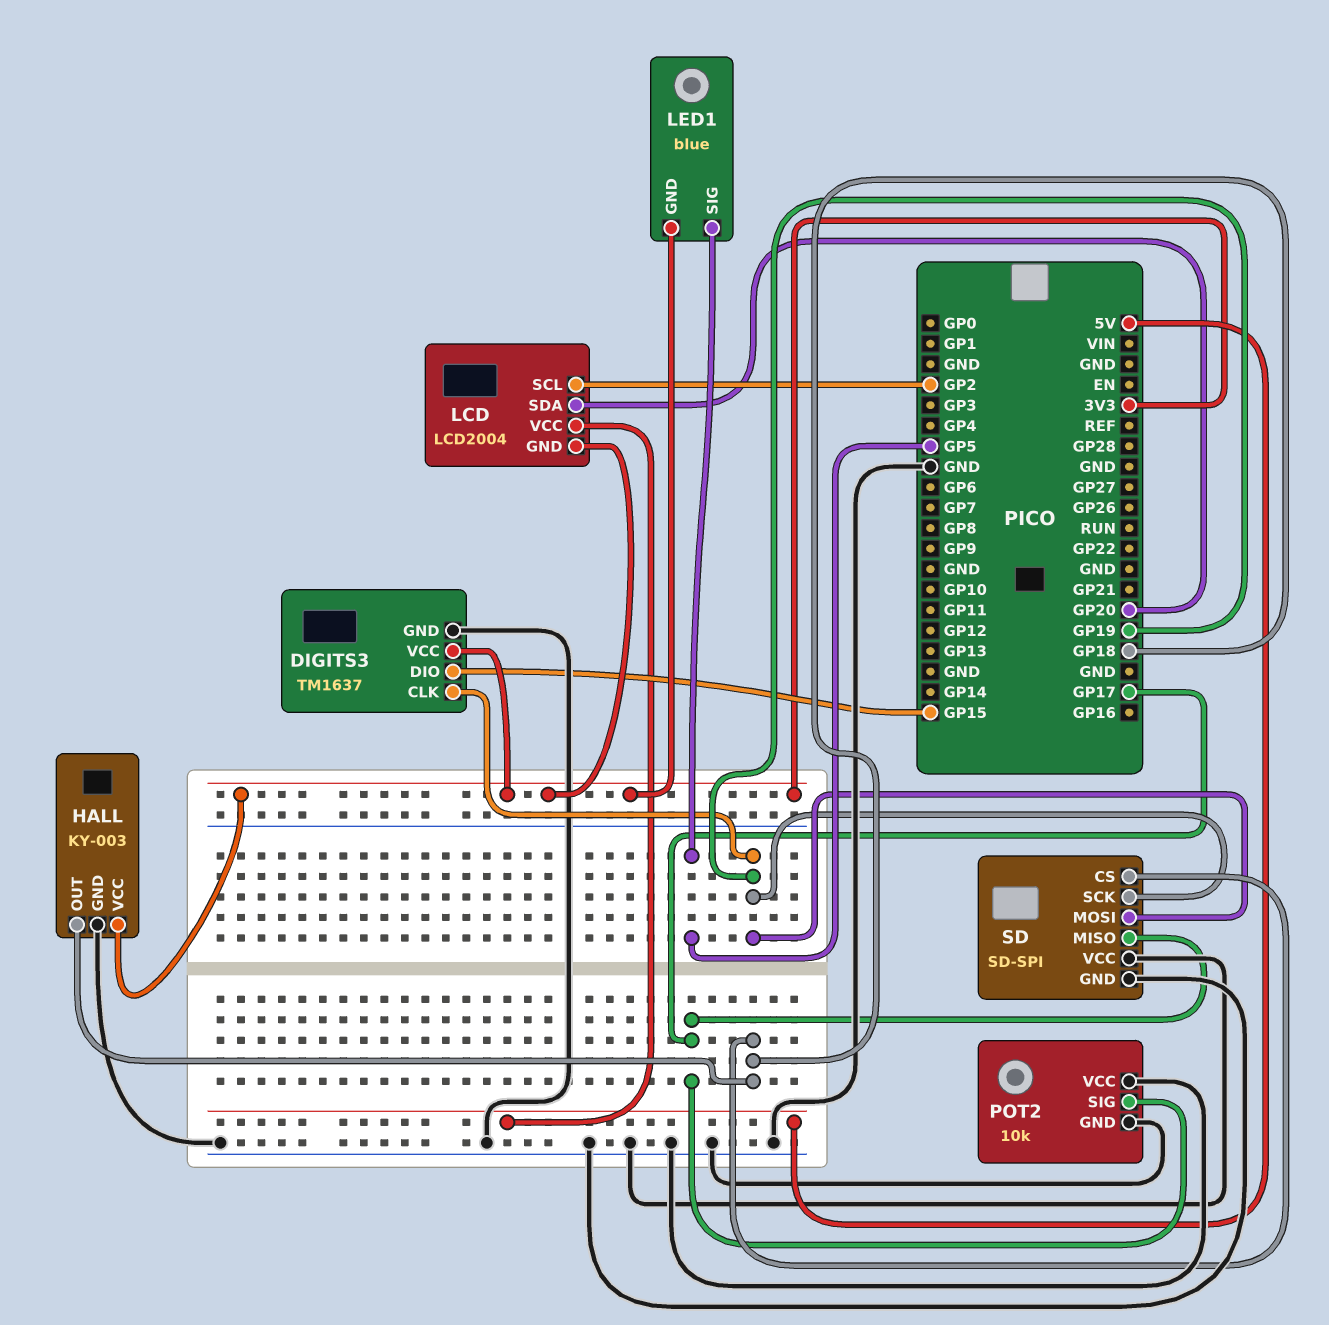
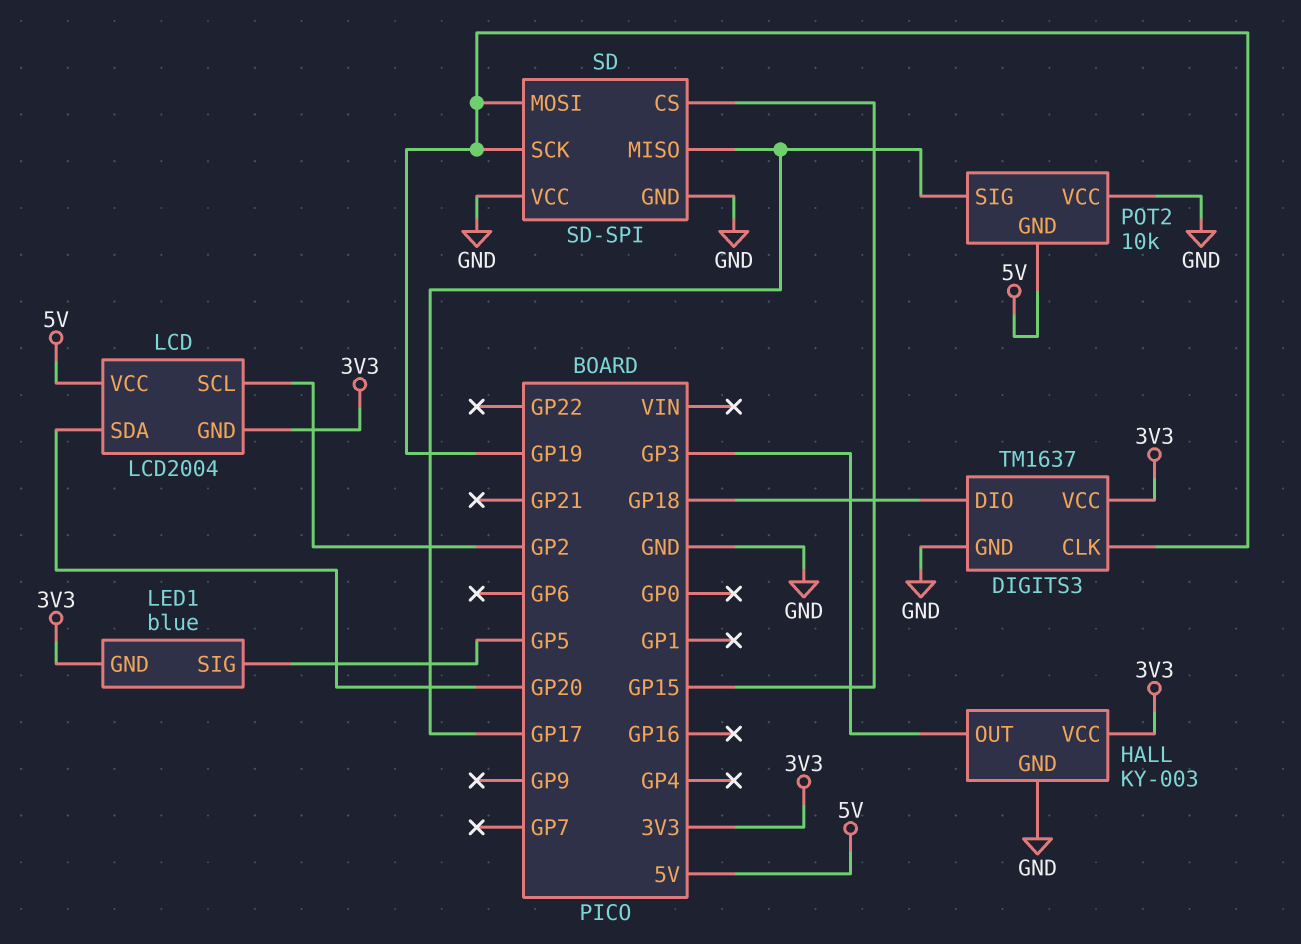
DIGITS3 pin DIO: GP15 -> GP18
HALL pin OUT: GP18 -> GP3
POT2 pin GND: GND -> 5V
SD pin CS: GP18 -> GP15

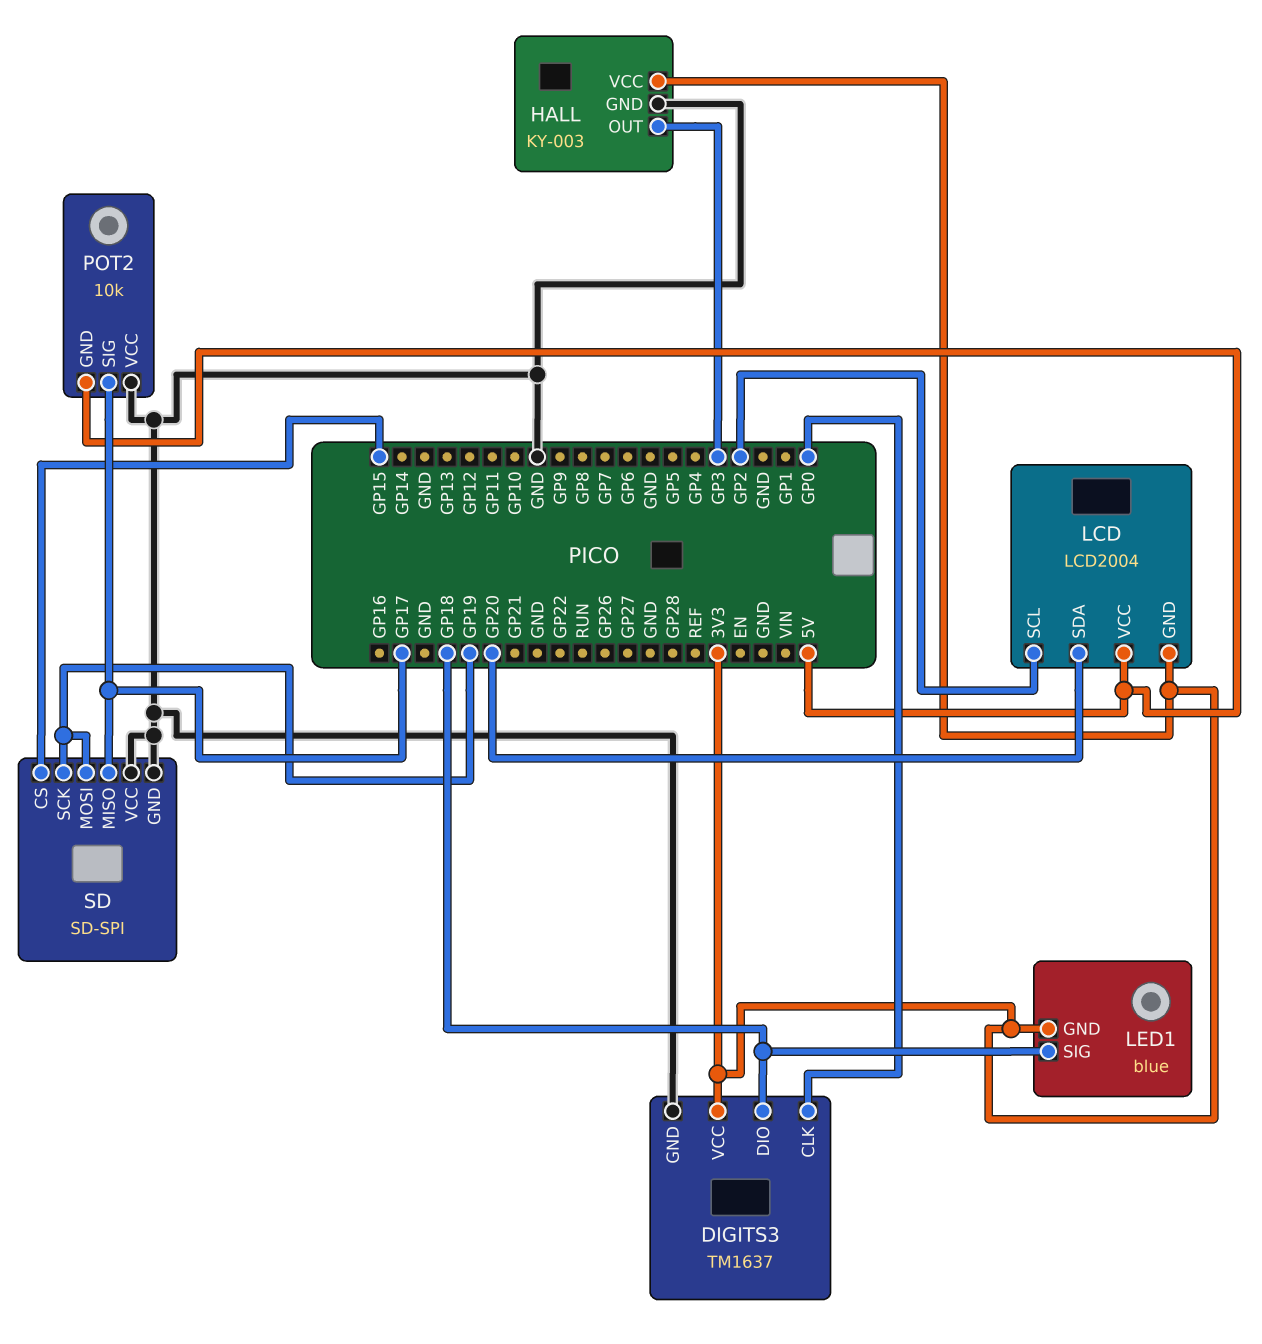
DIGITS3 pin CLK: GP19 -> GP0
LED1 pin SIG: GP5 -> GP18

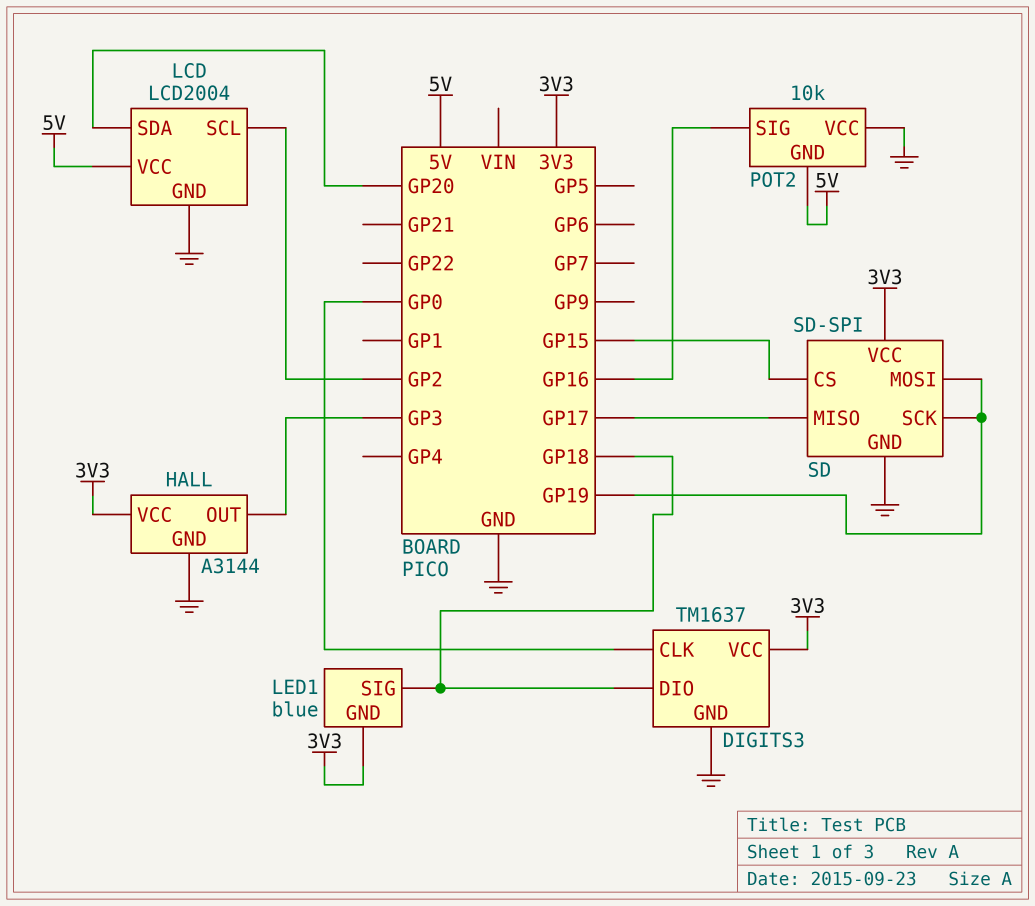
HALL: KY-003 -> A3144
LCD pin GND: 3V3 -> GND
POT2 pin SIG: GP17 -> GP16
SD pin VCC: GND -> 3V3

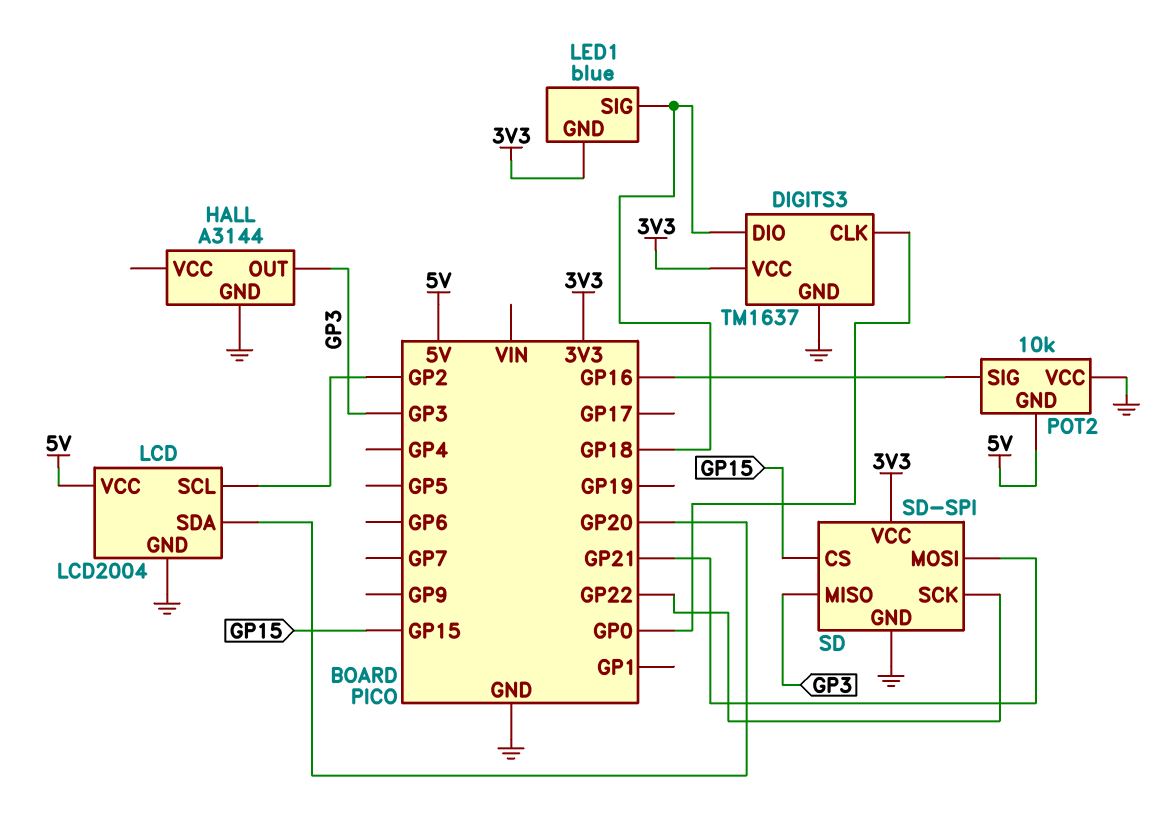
HALL pin VCC: 3V3 -> none
SD pin MISO: GP17 -> GP3
SD pin MOSI: GP19 -> GP21
SD pin SCK: GP19 -> GP22

